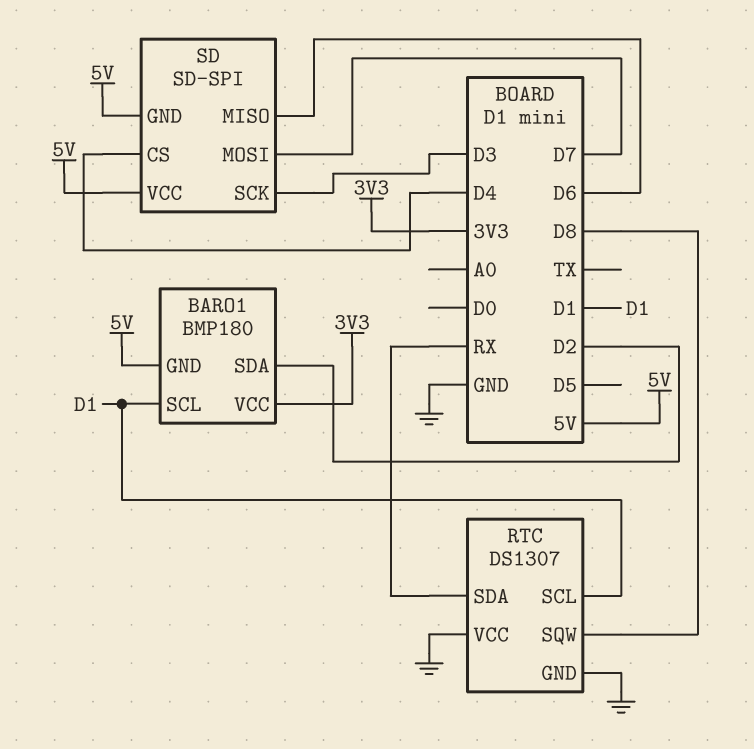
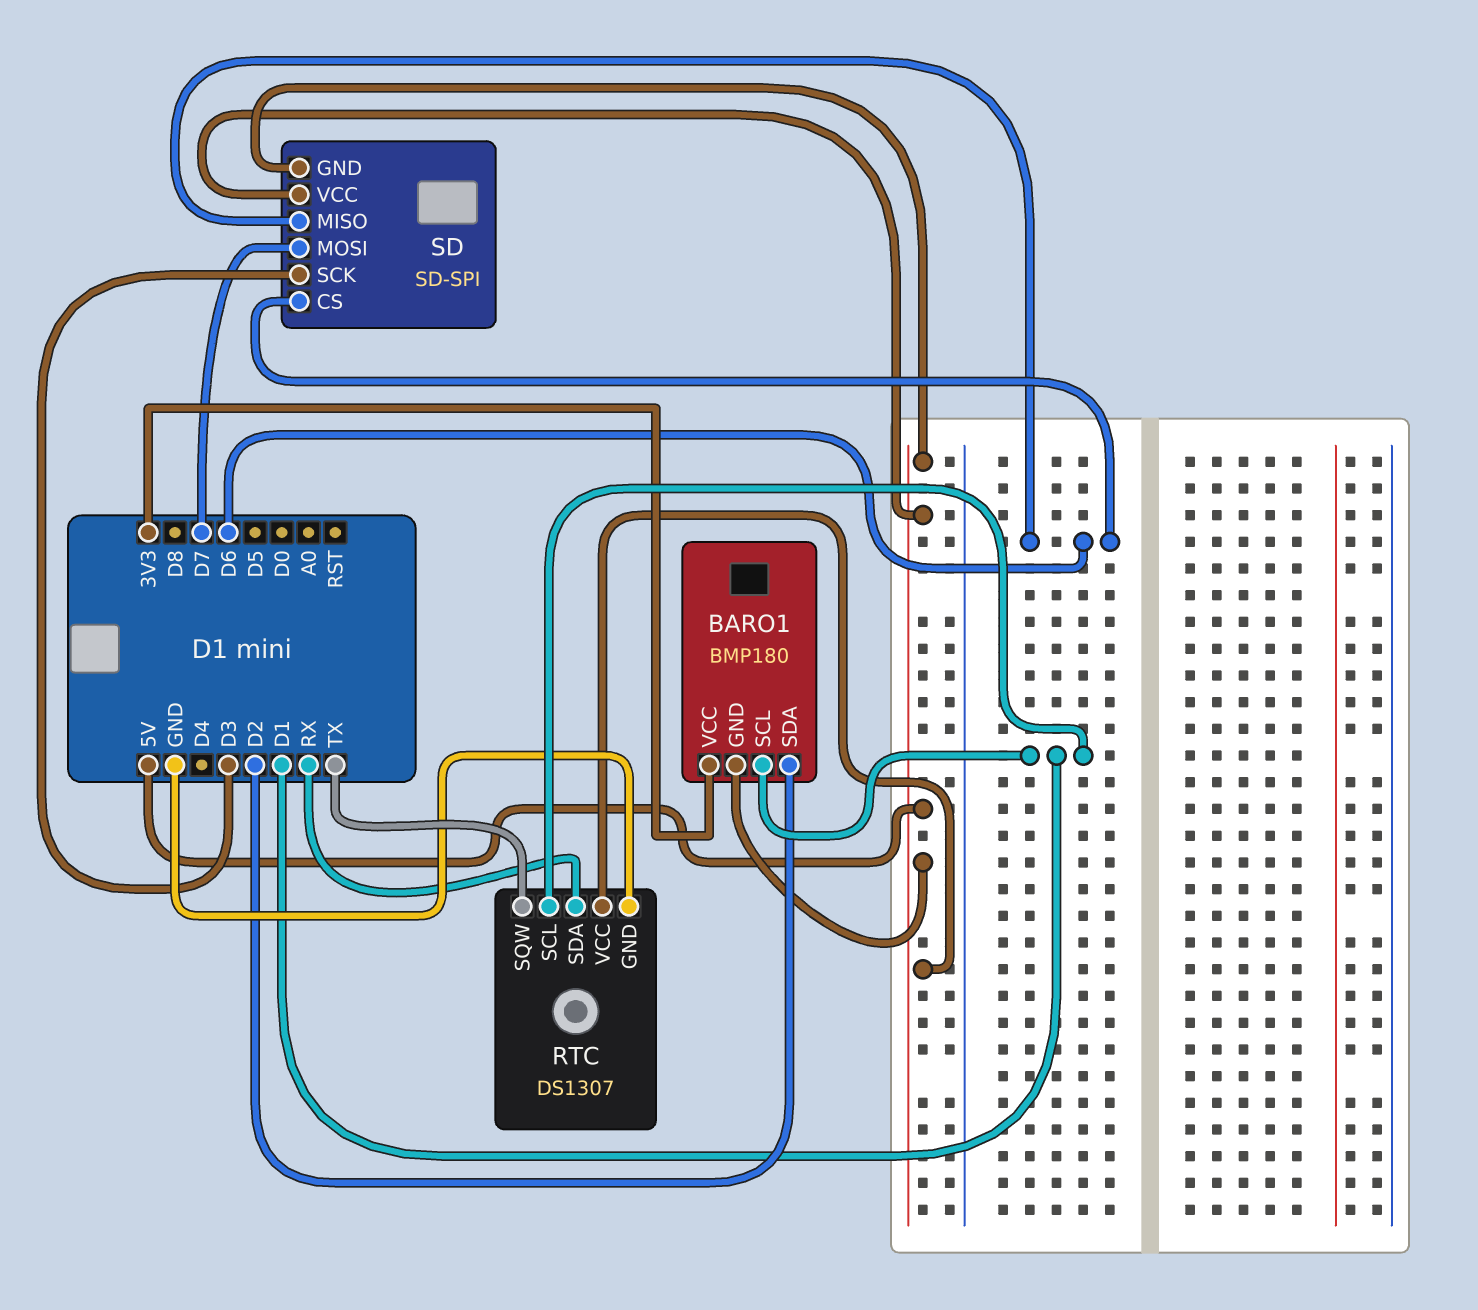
RTC pin SQW: D8 -> TX
RTC pin VCC: GND -> 5V
SD pin CS: D4 -> D6

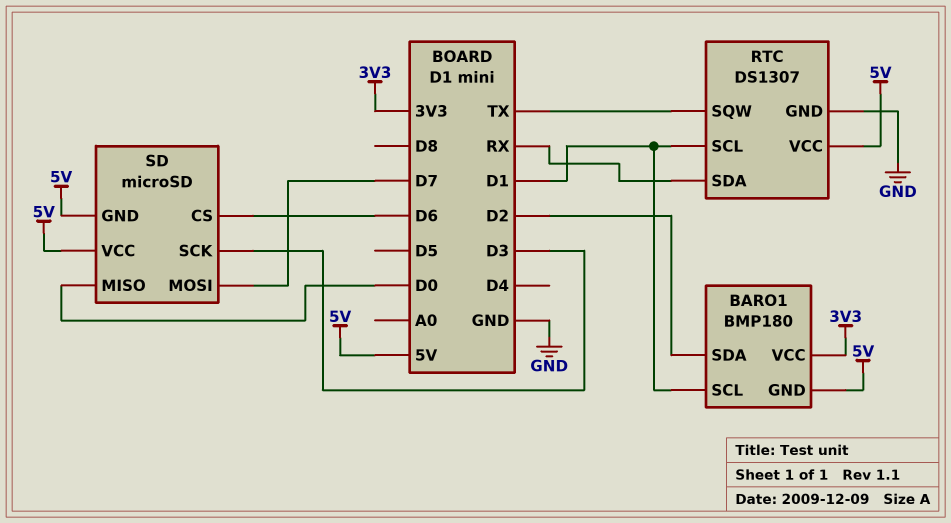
SD: SD-SPI -> microSD
SD pin MISO: D6 -> D0

